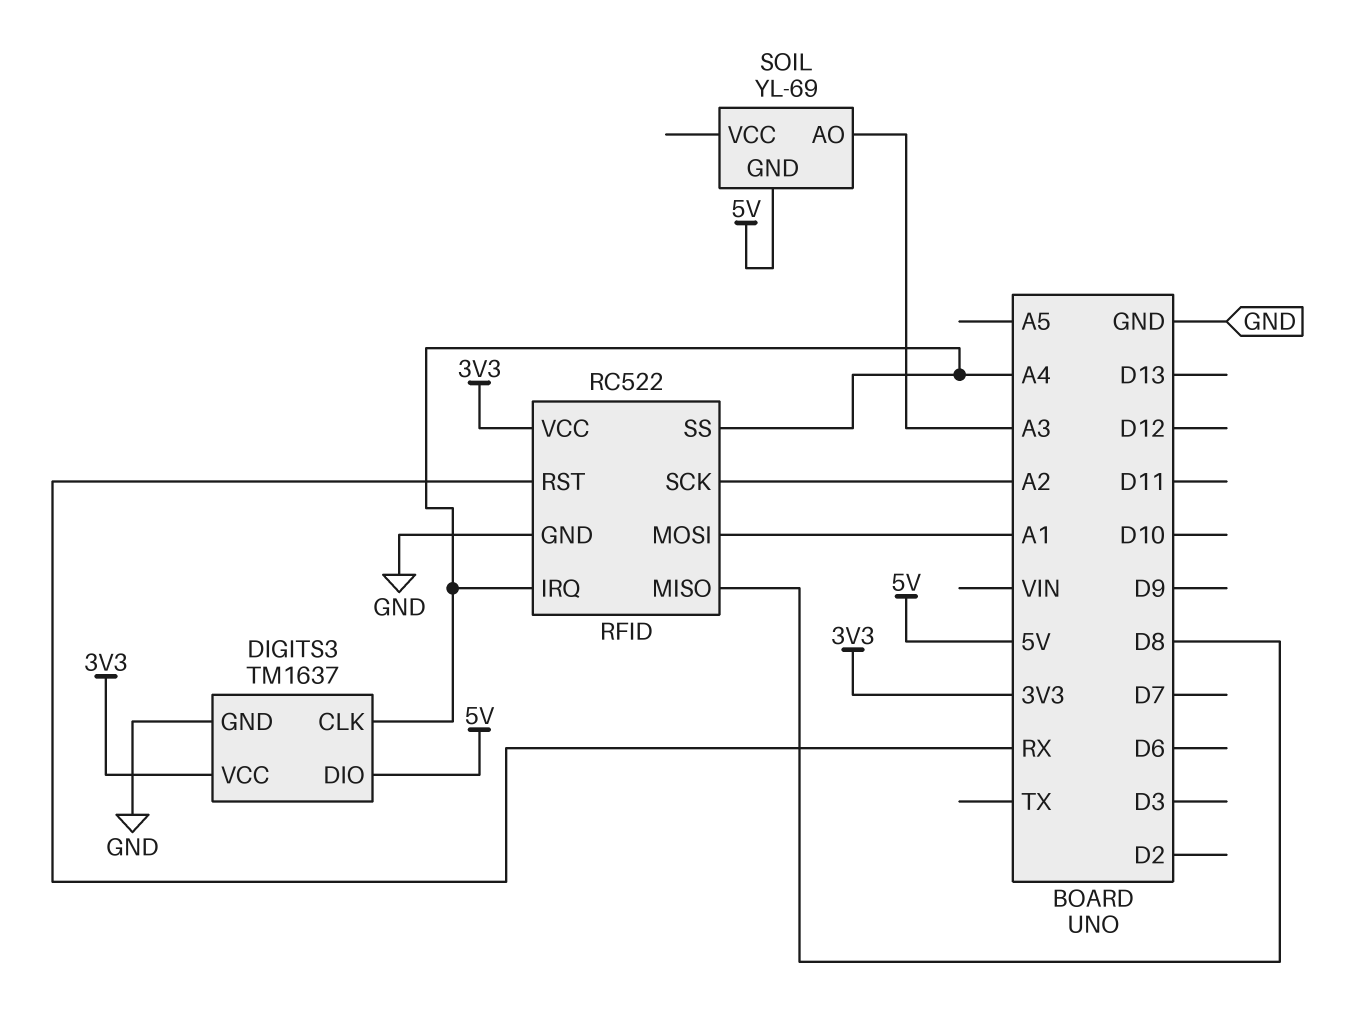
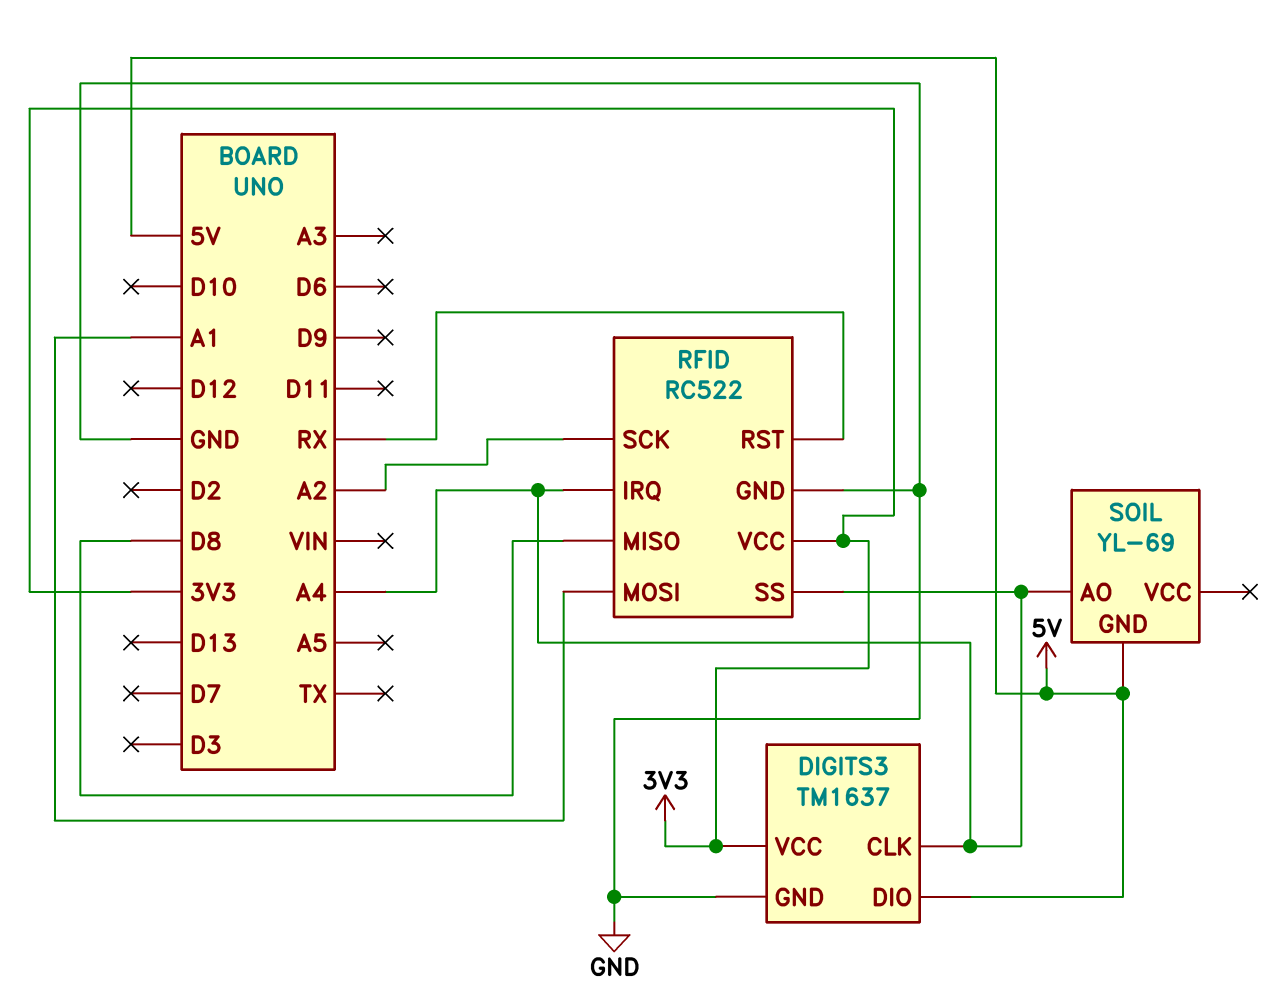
SOIL pin AO: A3 -> A4

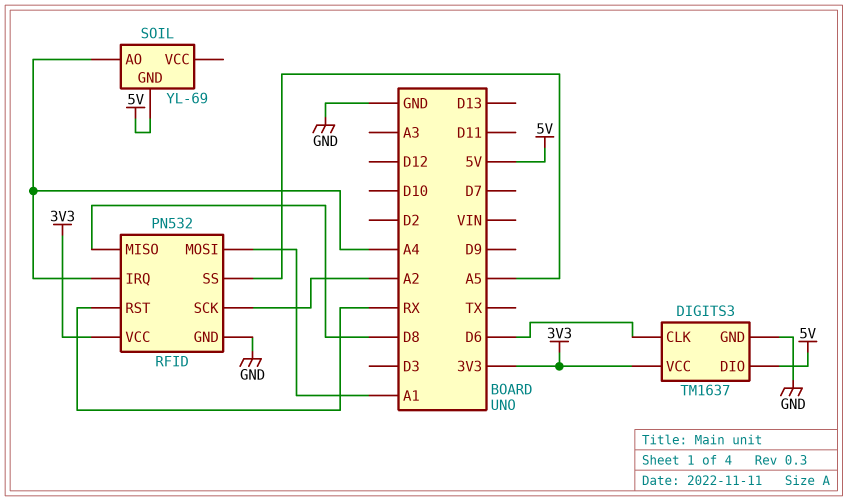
DIGITS3 pin CLK: A4 -> D6
RFID: RC522 -> PN532
RFID pin SS: A4 -> A5

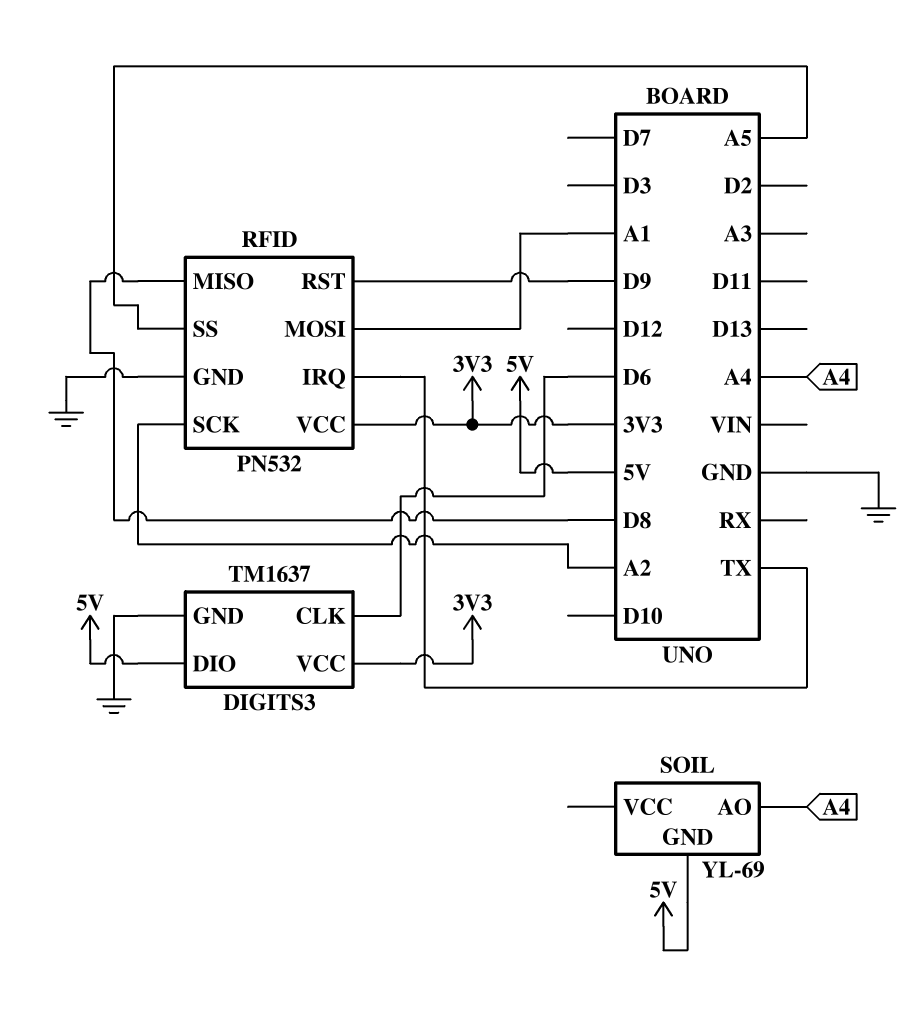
RFID pin IRQ: A4 -> TX
RFID pin RST: RX -> D9

